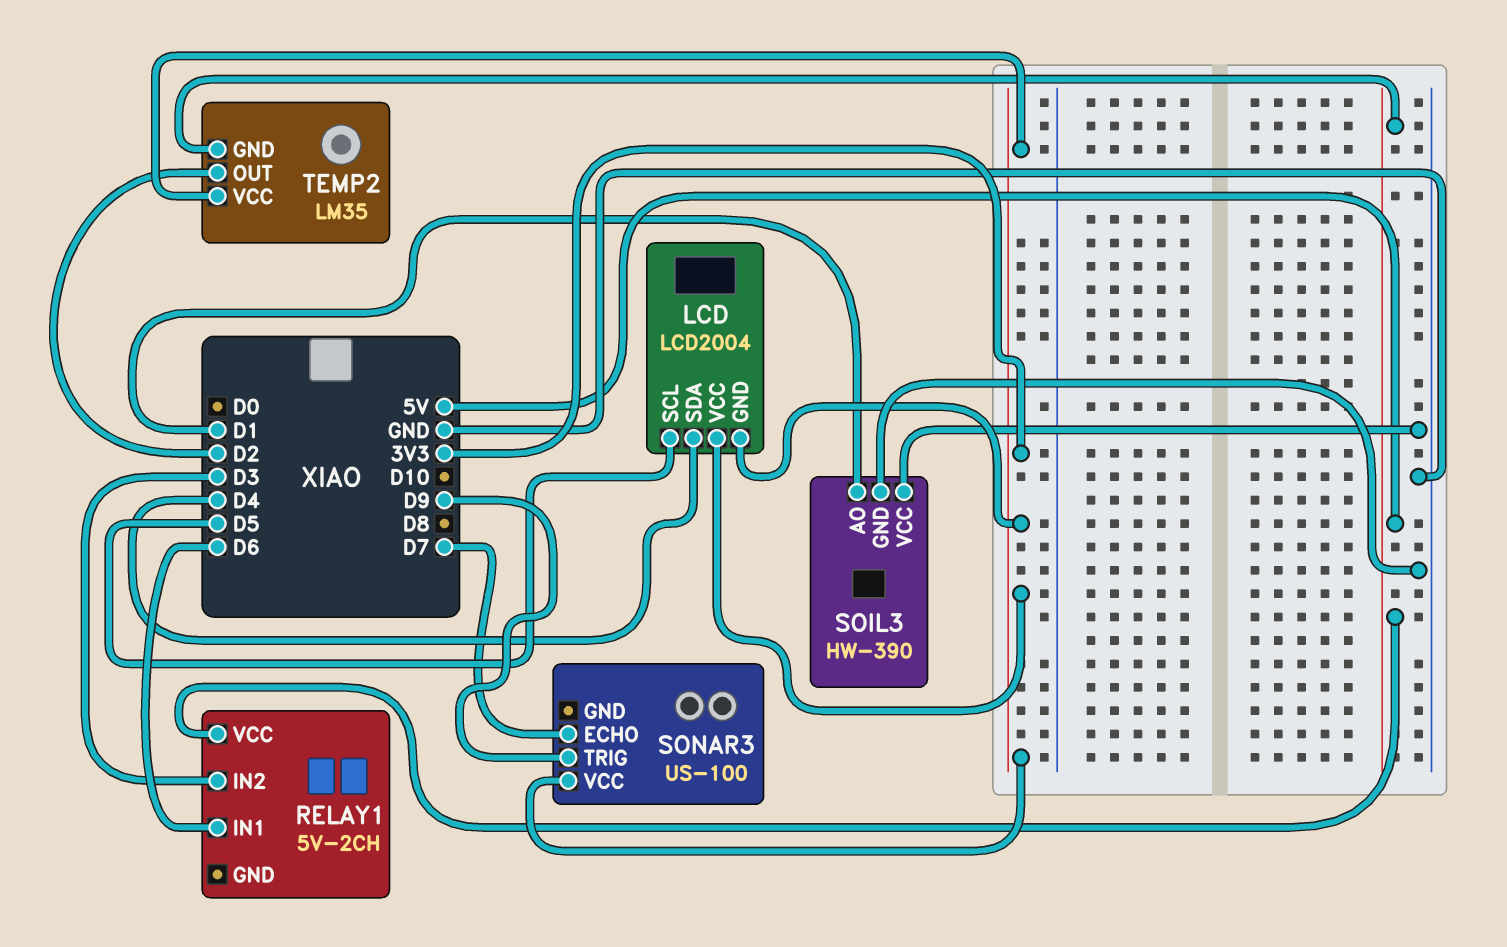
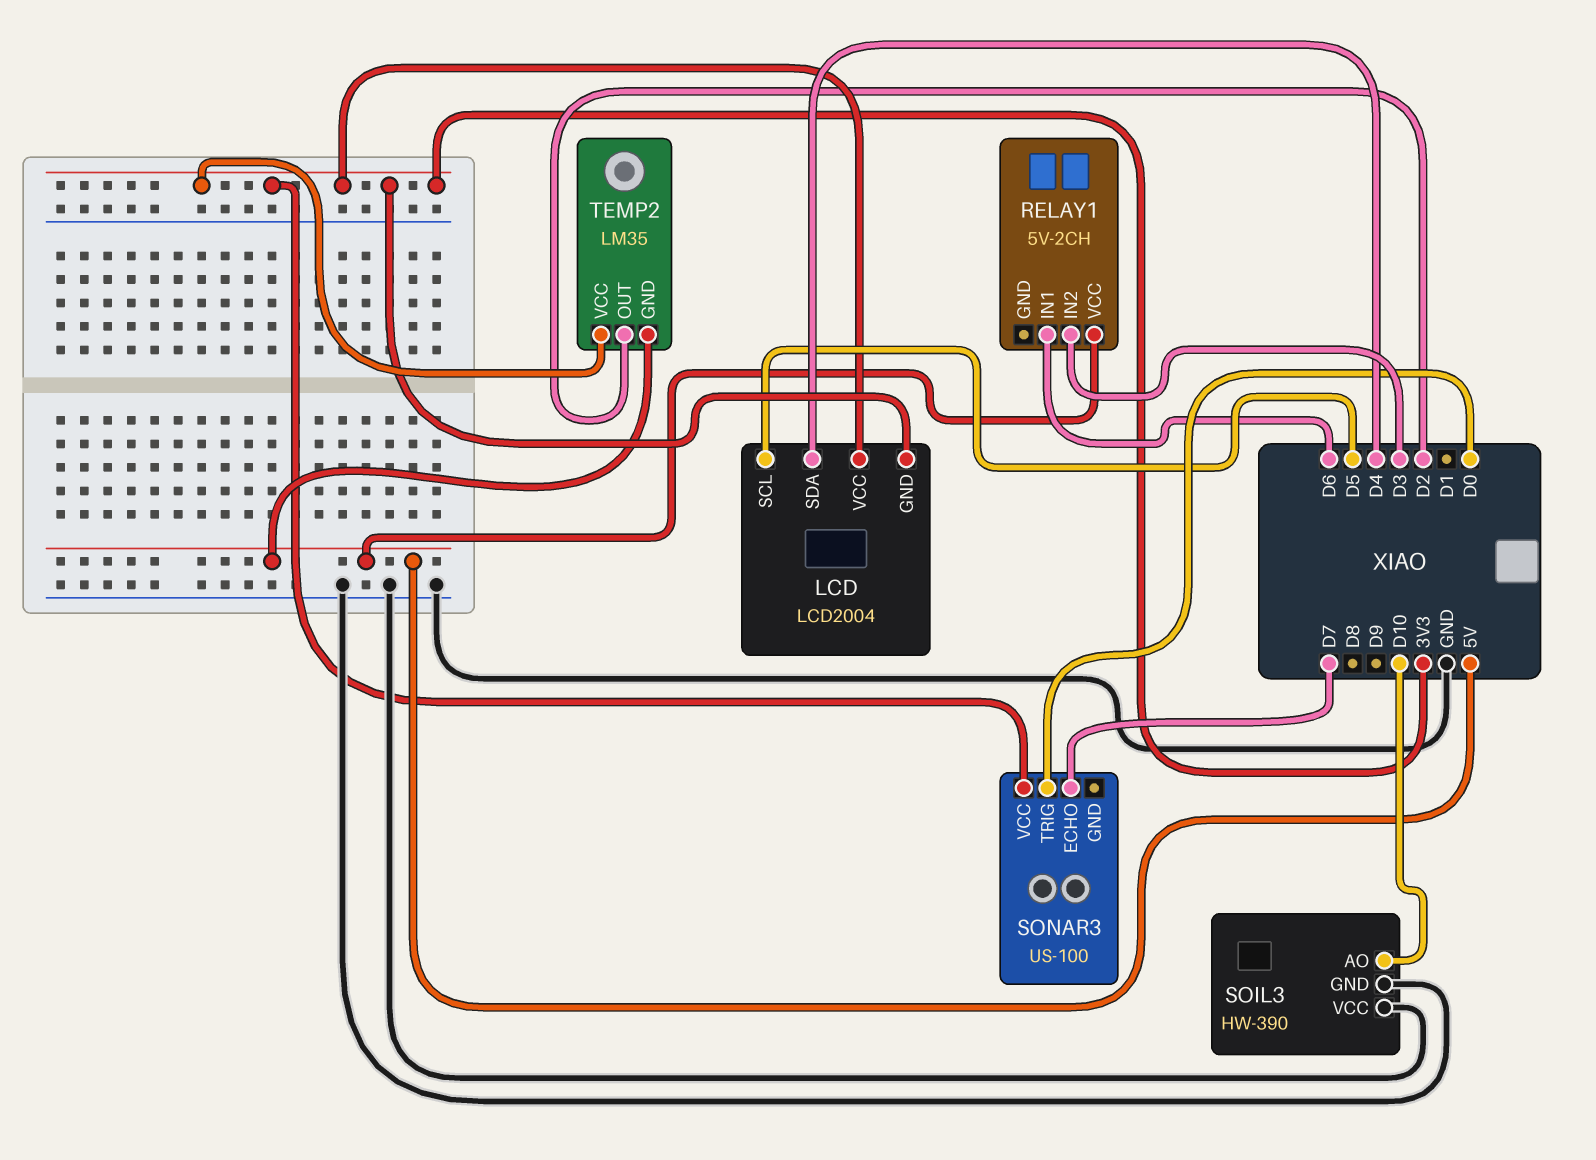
SOIL3 pin AO: D1 -> D10
SONAR3 pin TRIG: D9 -> D0

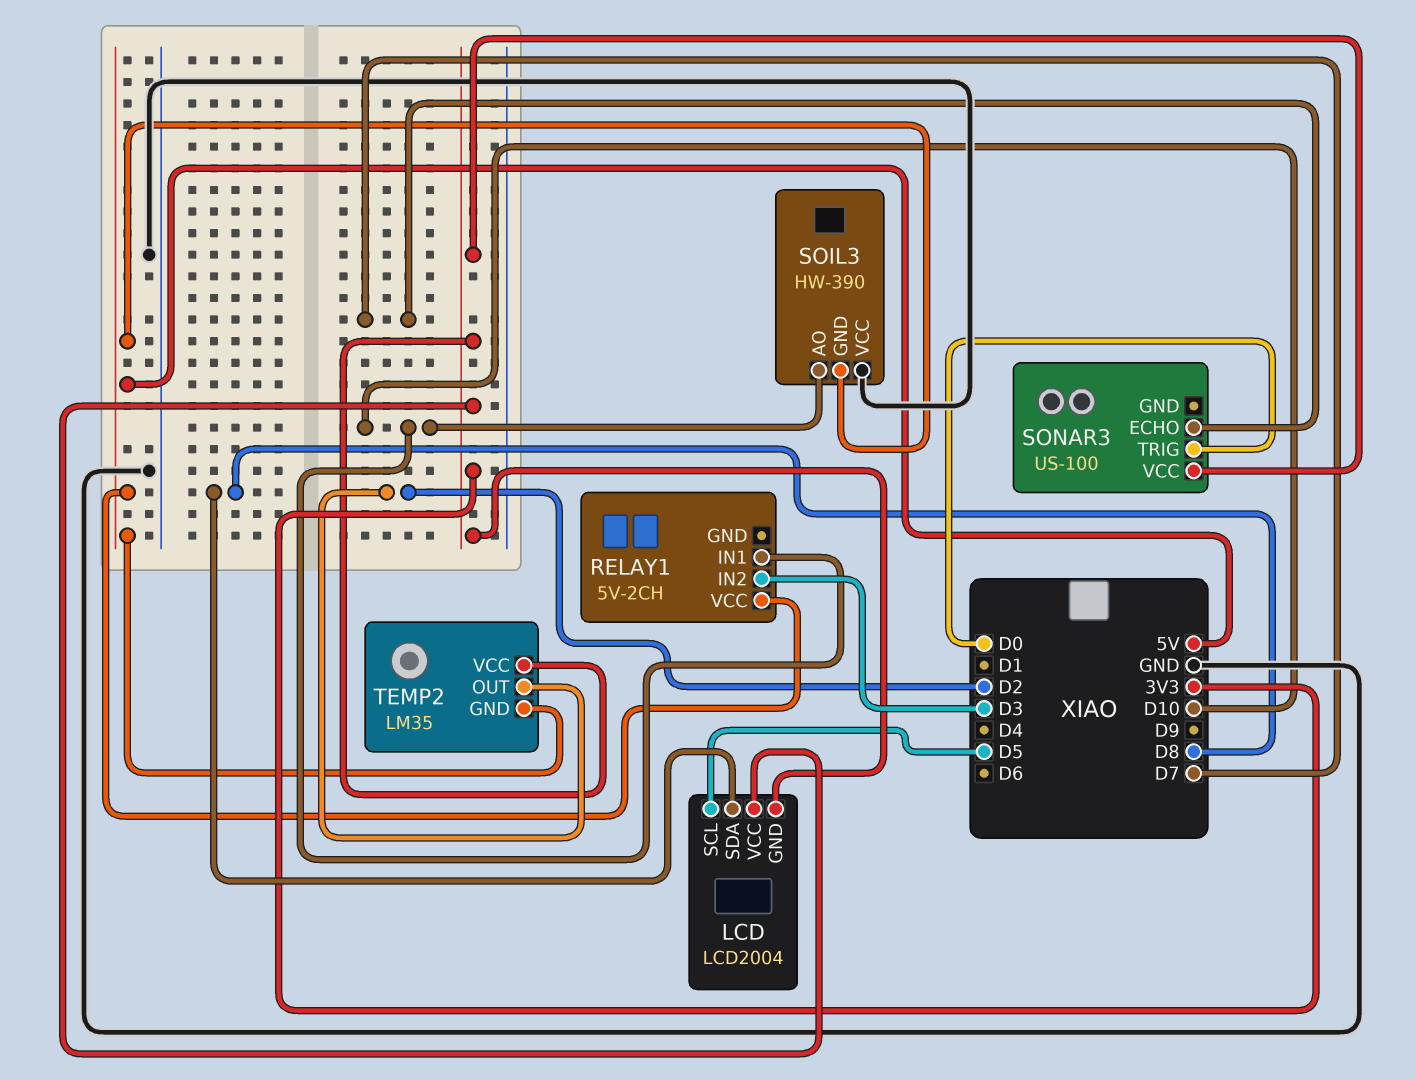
LCD pin SDA: D4 -> D8
RELAY1 pin IN1: D6 -> D10
SOIL3 pin GND: GND -> 5V

